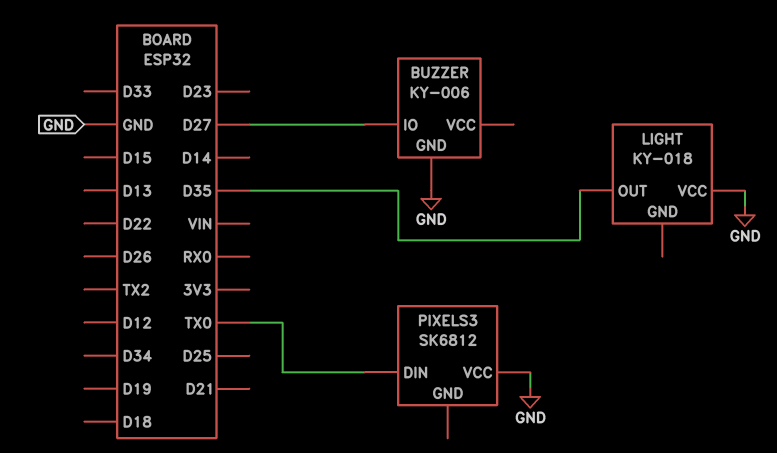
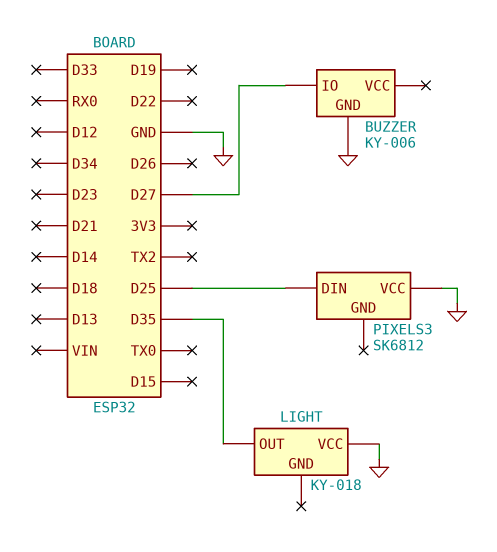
PIXELS3 pin DIN: TX0 -> D25

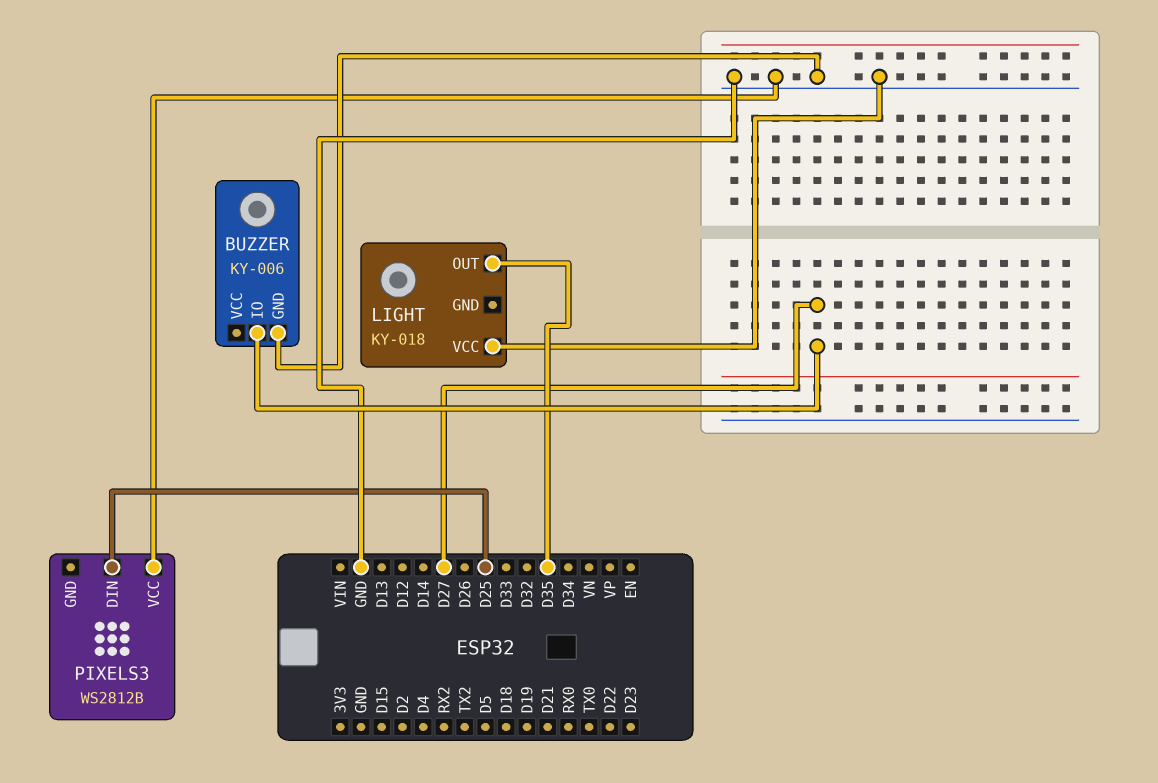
PIXELS3: SK6812 -> WS2812B

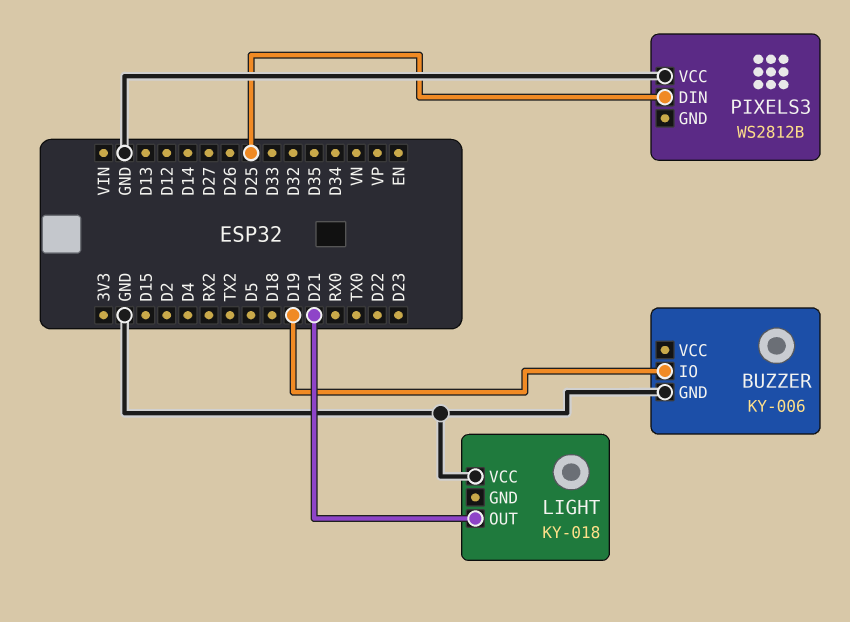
BUZZER pin IO: D27 -> D19
LIGHT pin OUT: D35 -> D21

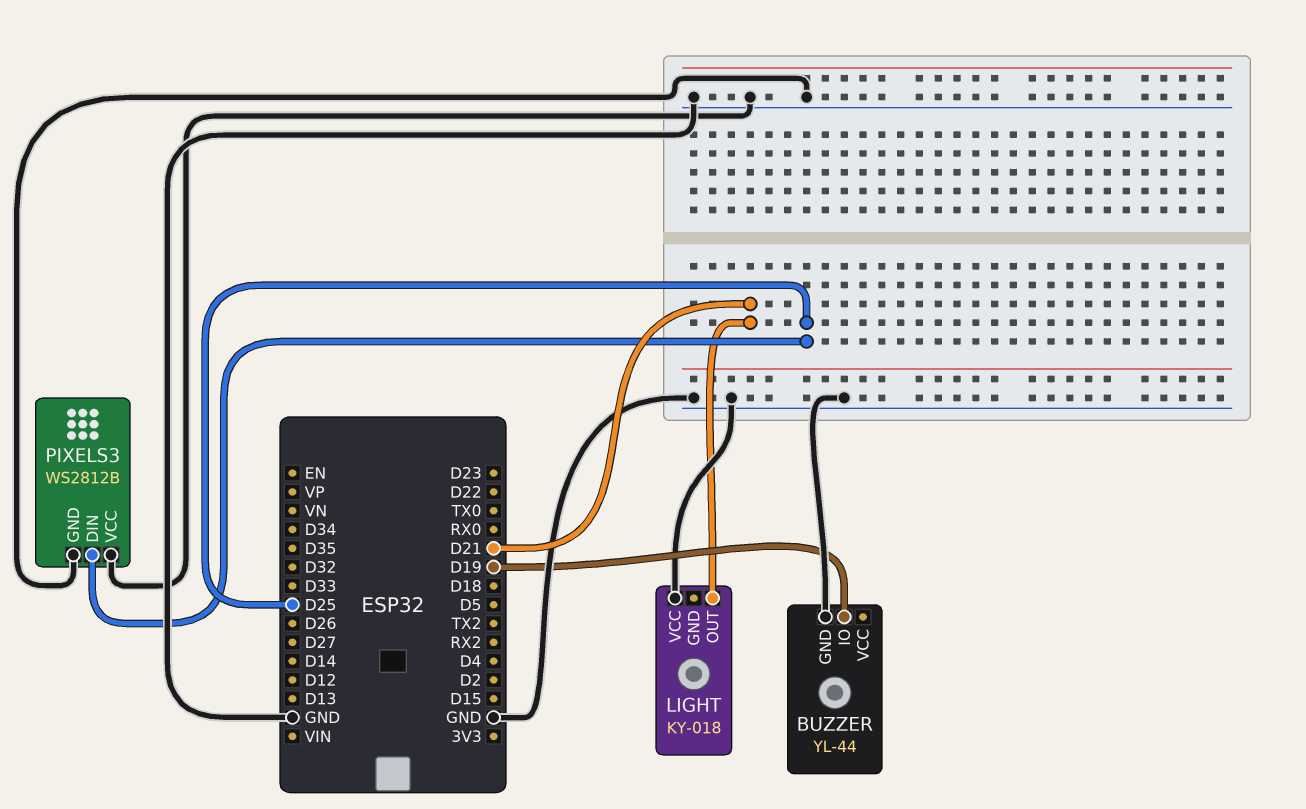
BUZZER: KY-006 -> YL-44
PIXELS3 pin GND: none -> GND

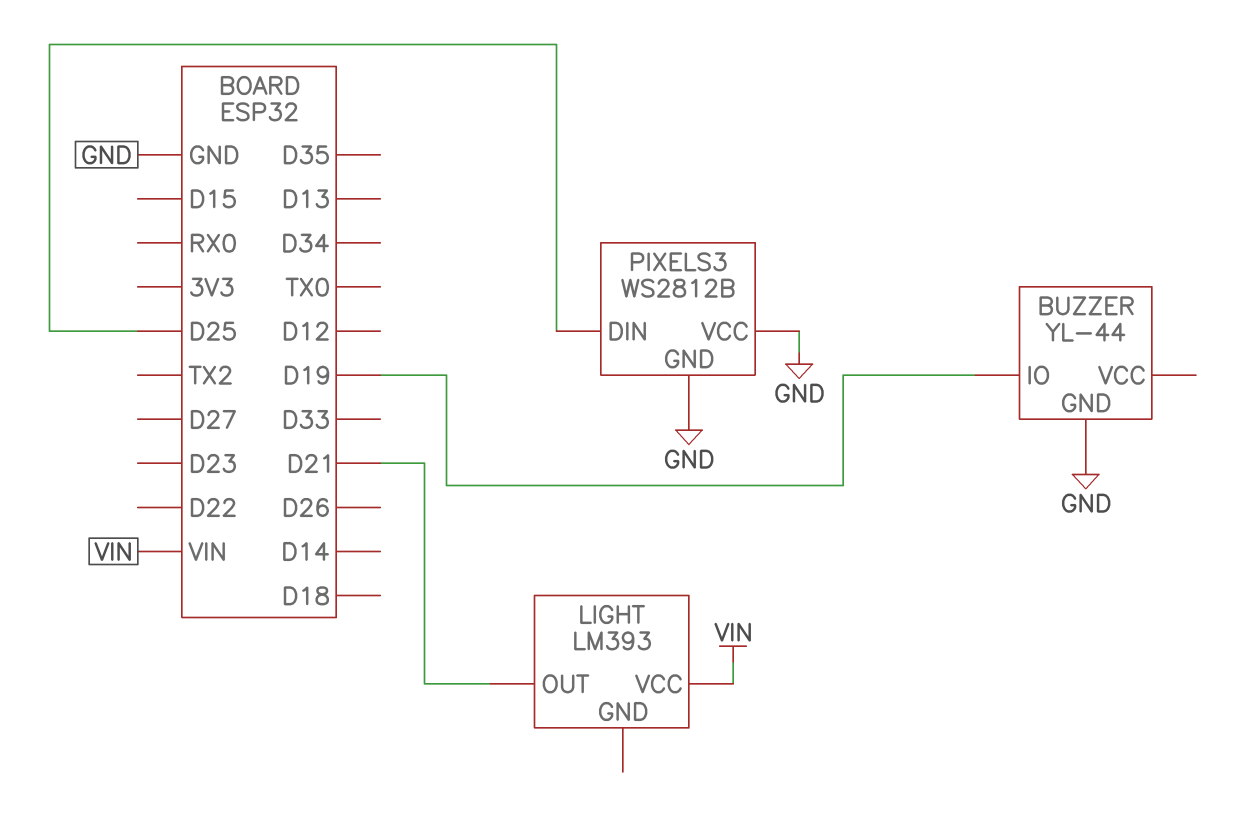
LIGHT: KY-018 -> LM393
LIGHT pin VCC: GND -> VIN

